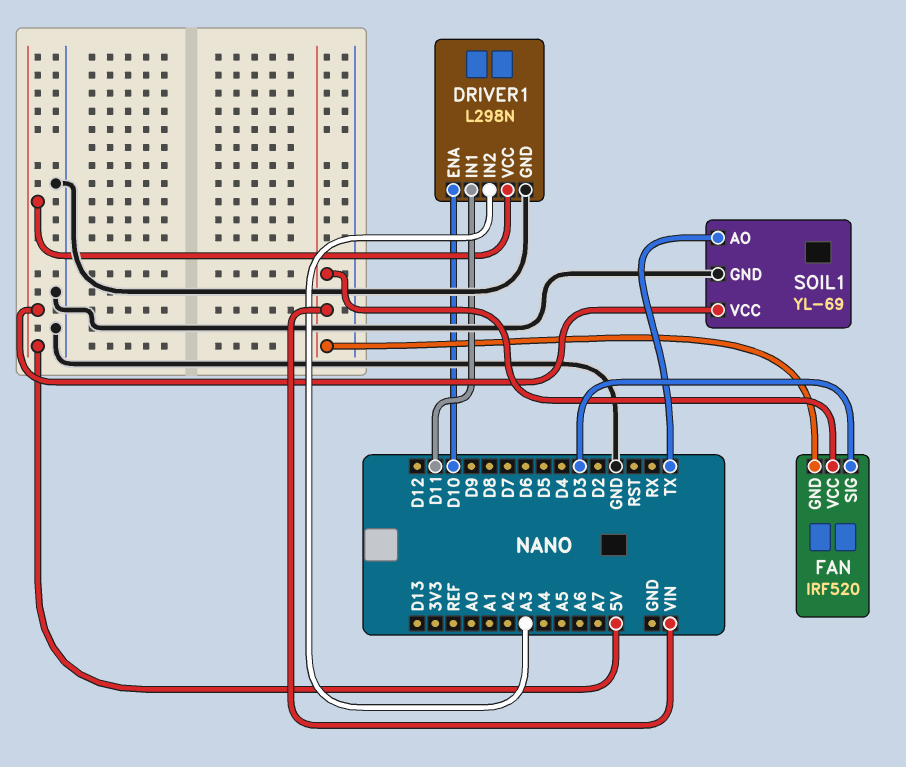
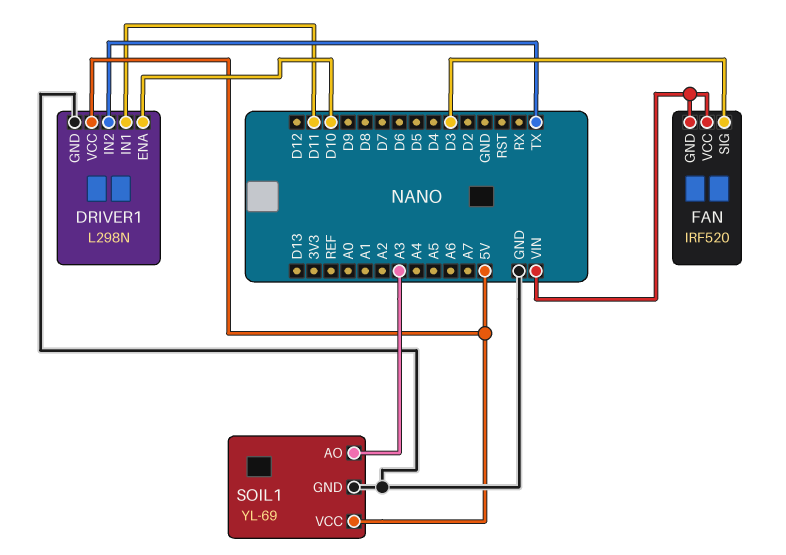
DRIVER1 pin IN2: A3 -> TX
SOIL1 pin AO: TX -> A3

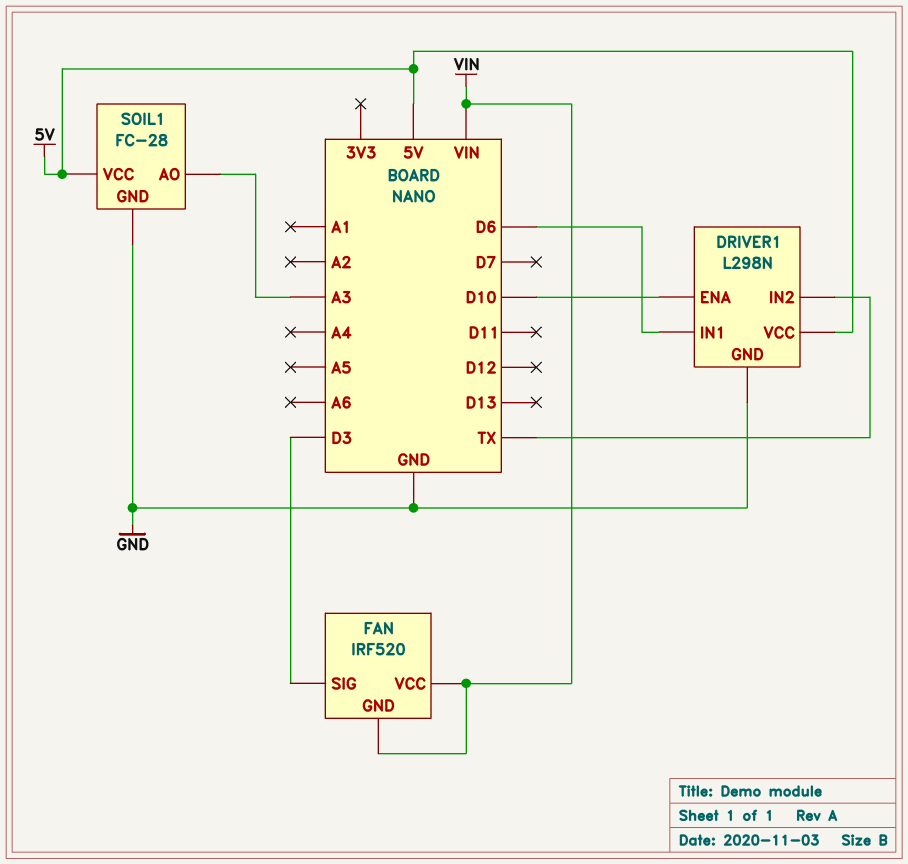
DRIVER1 pin IN1: D11 -> D6
SOIL1: YL-69 -> FC-28

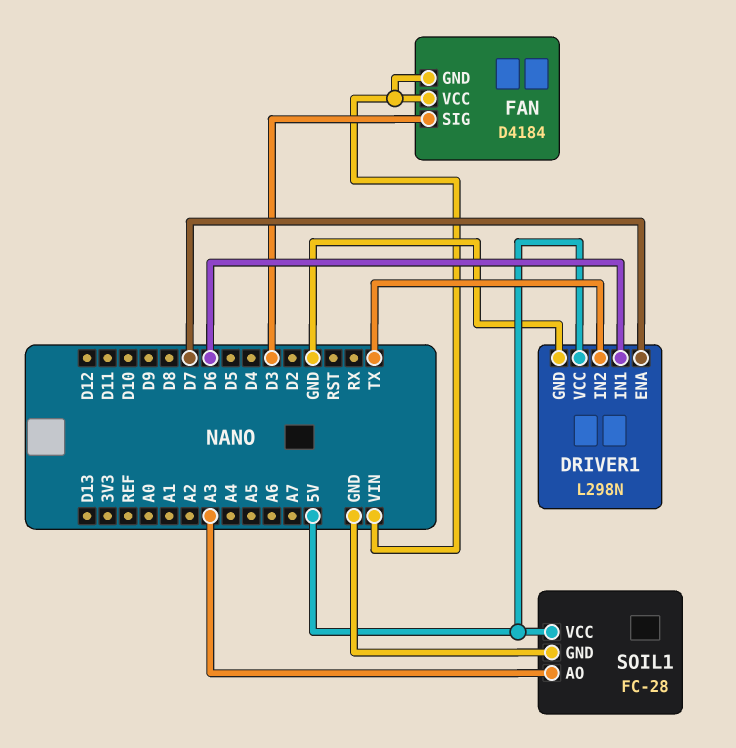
DRIVER1 pin ENA: D10 -> D7
FAN: IRF520 -> D4184

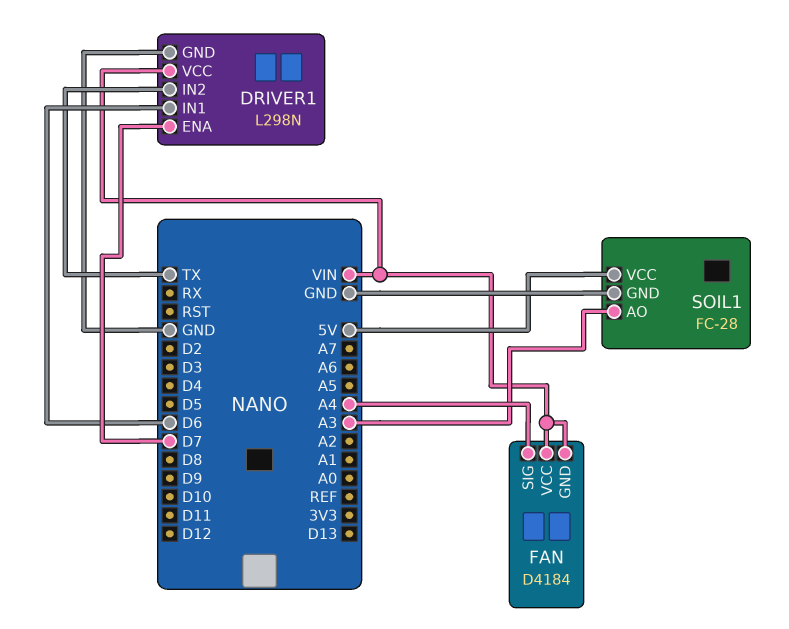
DRIVER1 pin VCC: 5V -> VIN
FAN pin SIG: D3 -> A4

